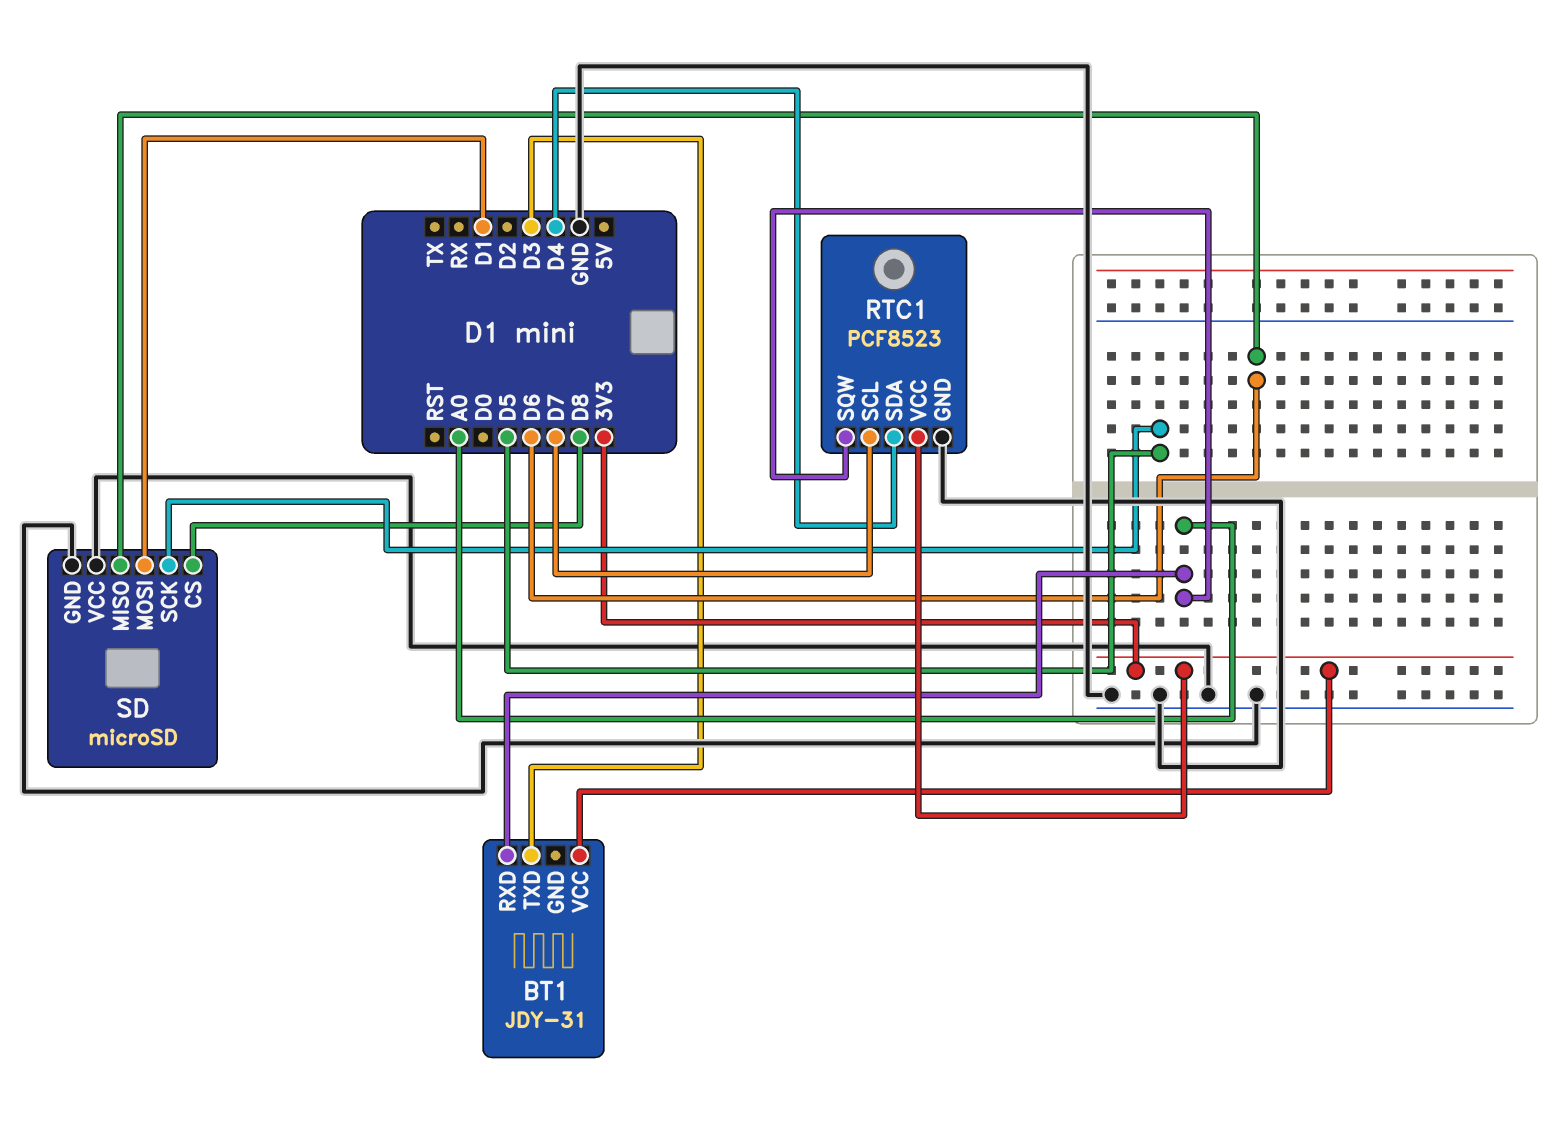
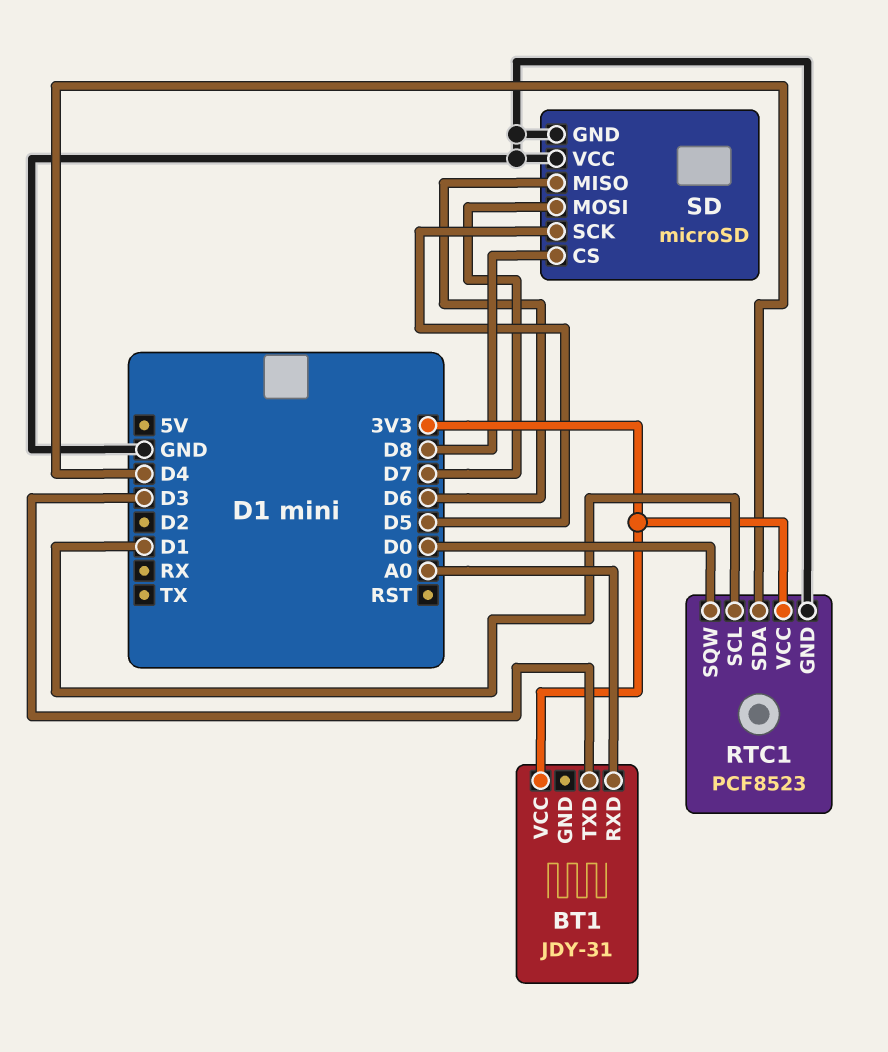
RTC1 pin SCL: D7 -> D1
RTC1 pin SQW: A0 -> D0
SD pin MOSI: D1 -> D7

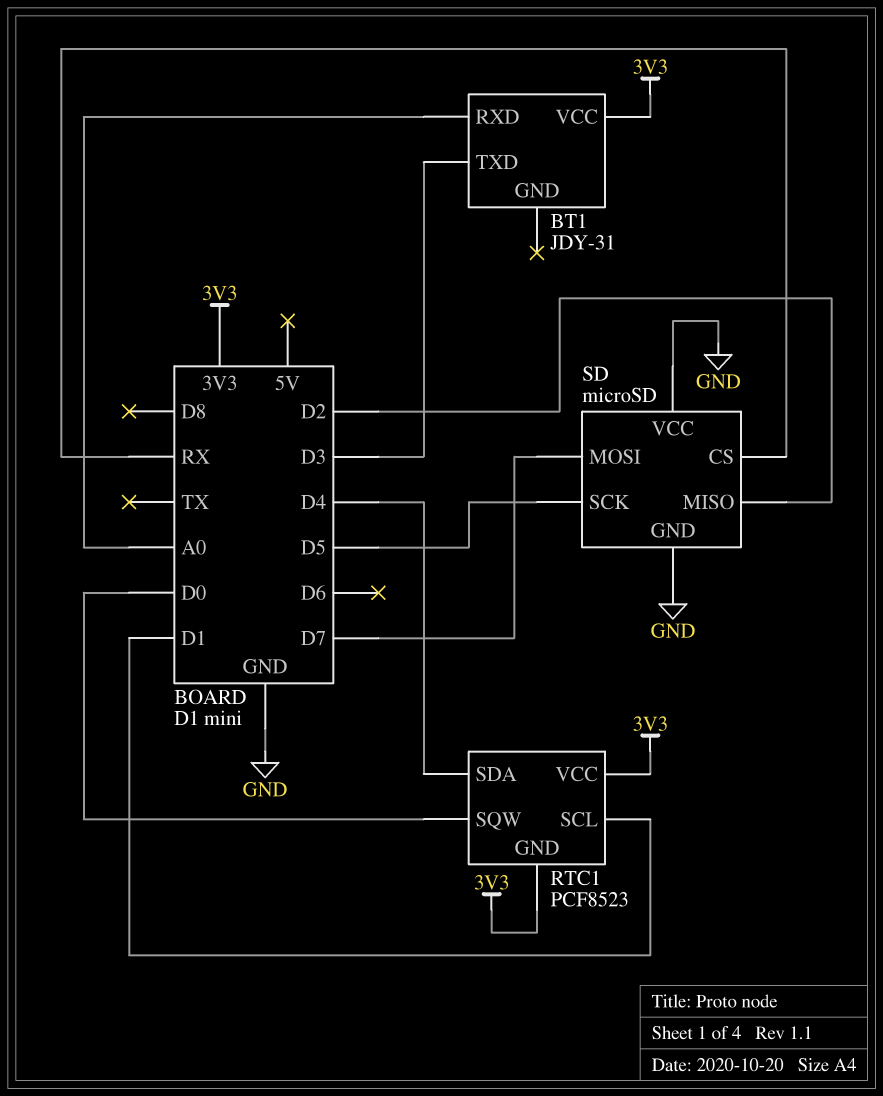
RTC1 pin GND: GND -> 3V3
SD pin CS: D8 -> RX
SD pin MISO: D6 -> D2

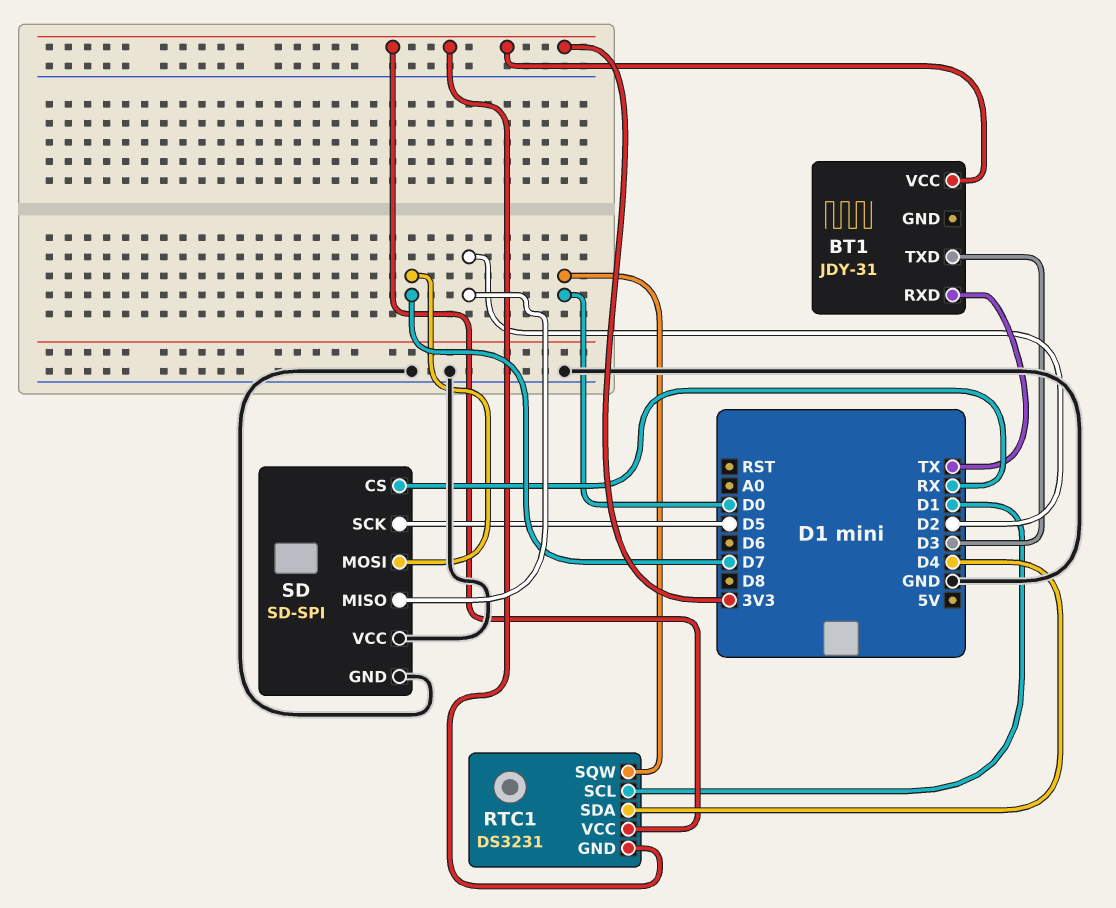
BT1 pin RXD: A0 -> TX
RTC1: PCF8523 -> DS3231
SD: microSD -> SD-SPI

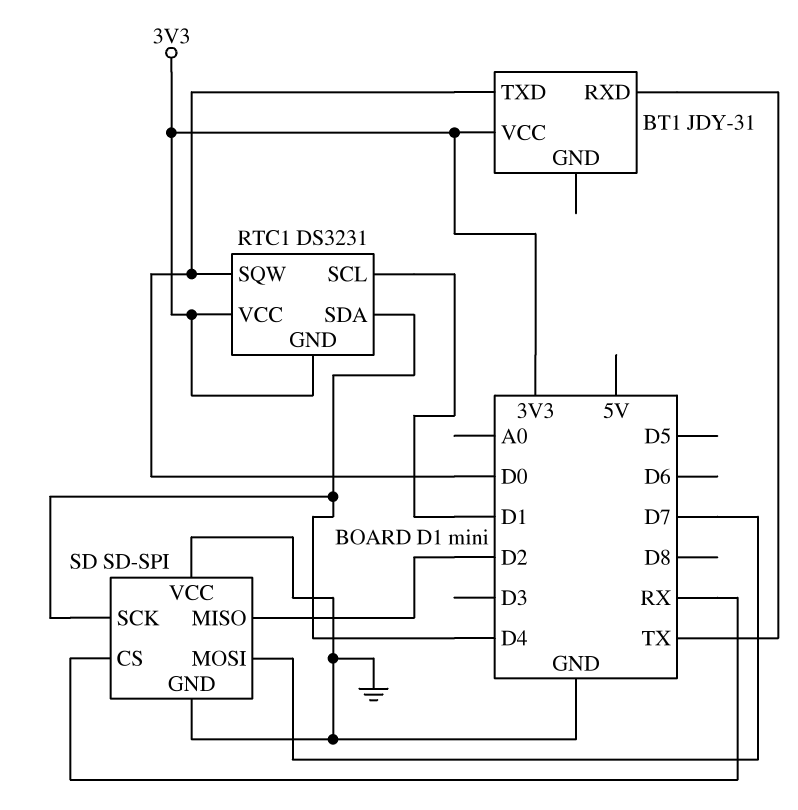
BT1 pin TXD: D3 -> D0
SD pin SCK: D5 -> D4

